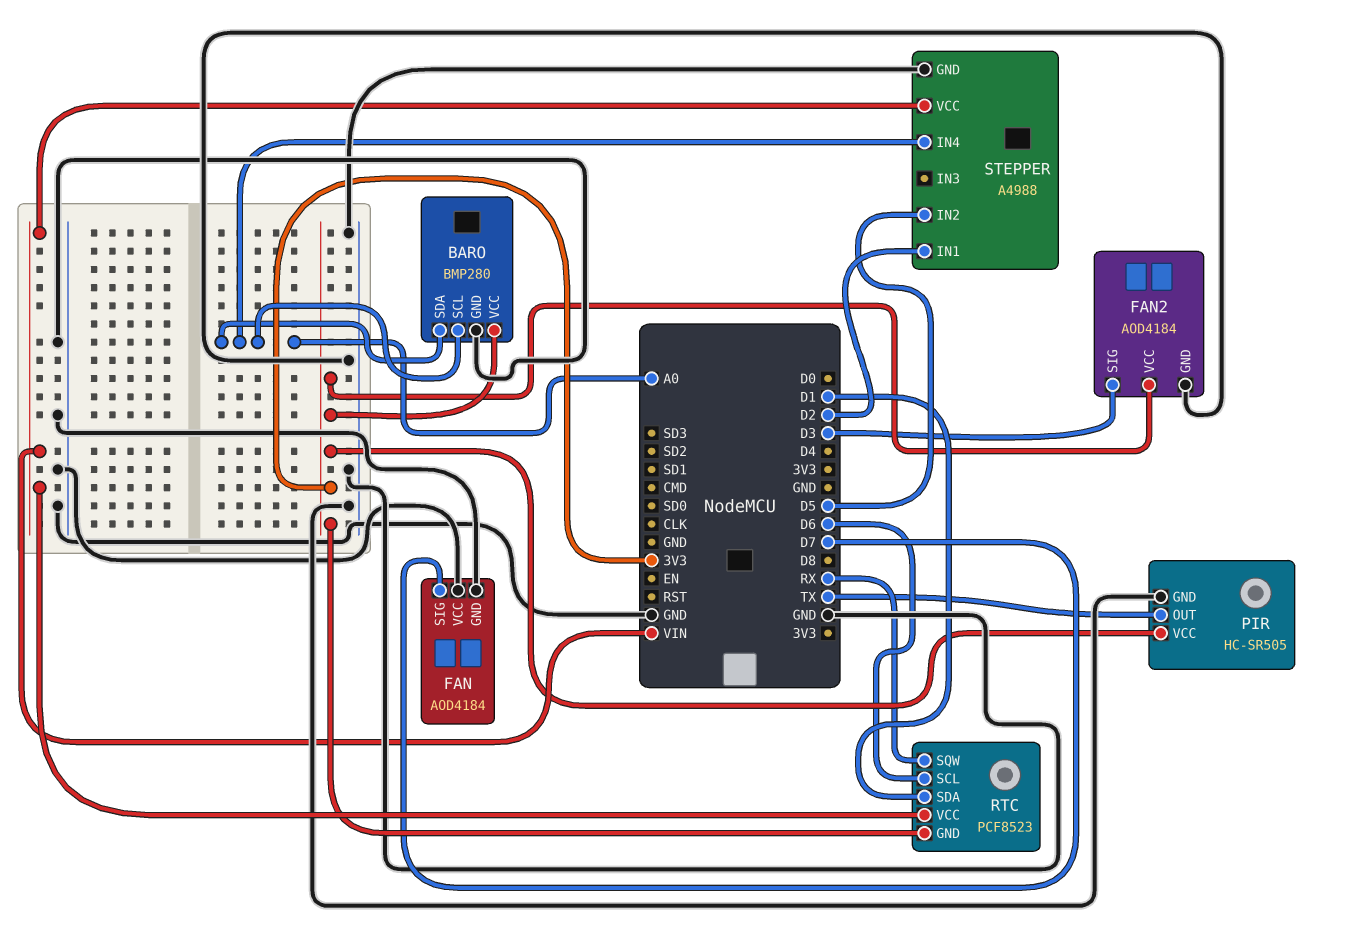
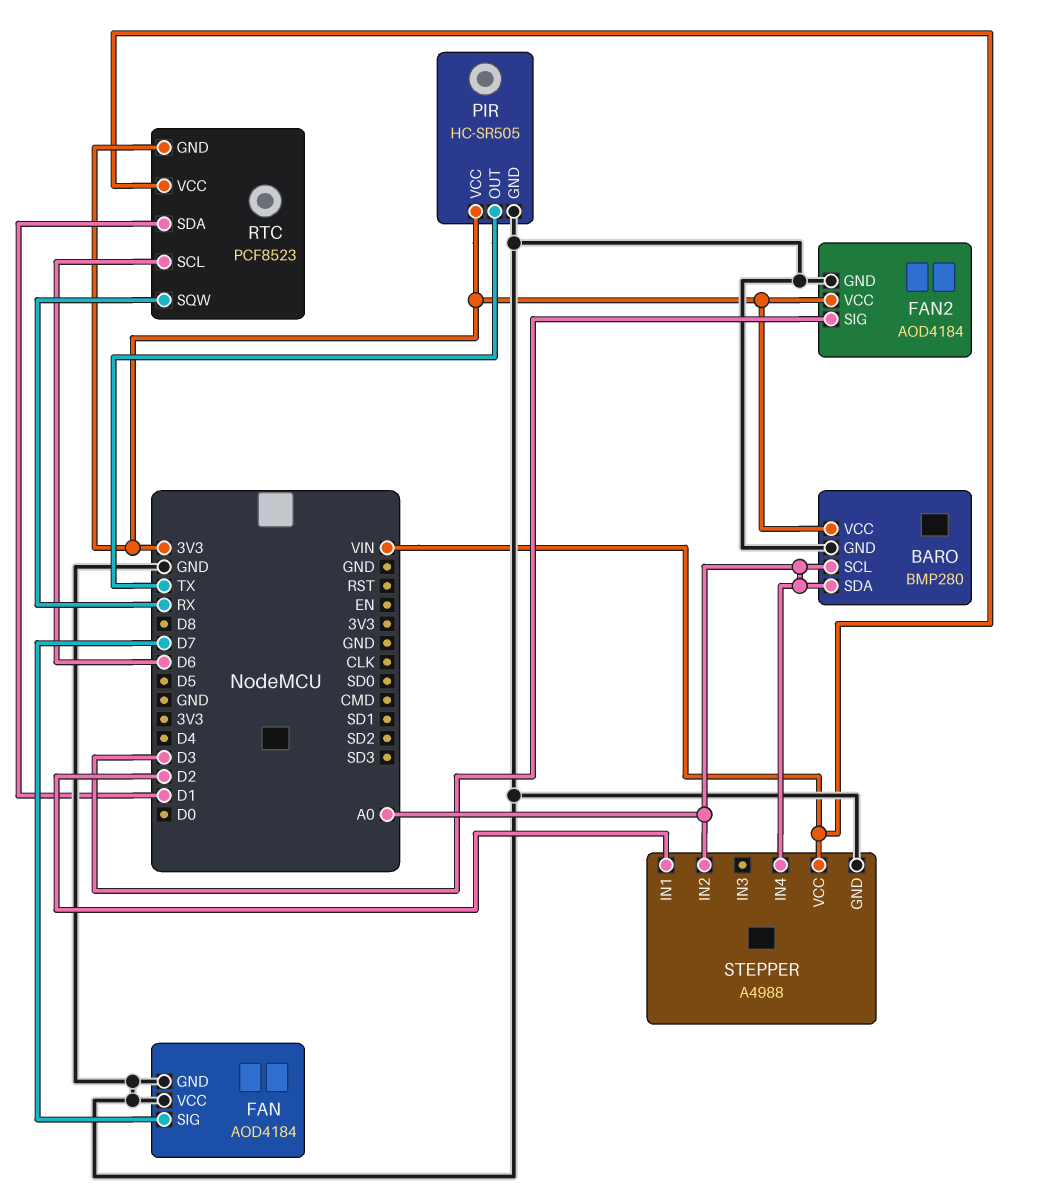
STEPPER pin IN2: D5 -> A0

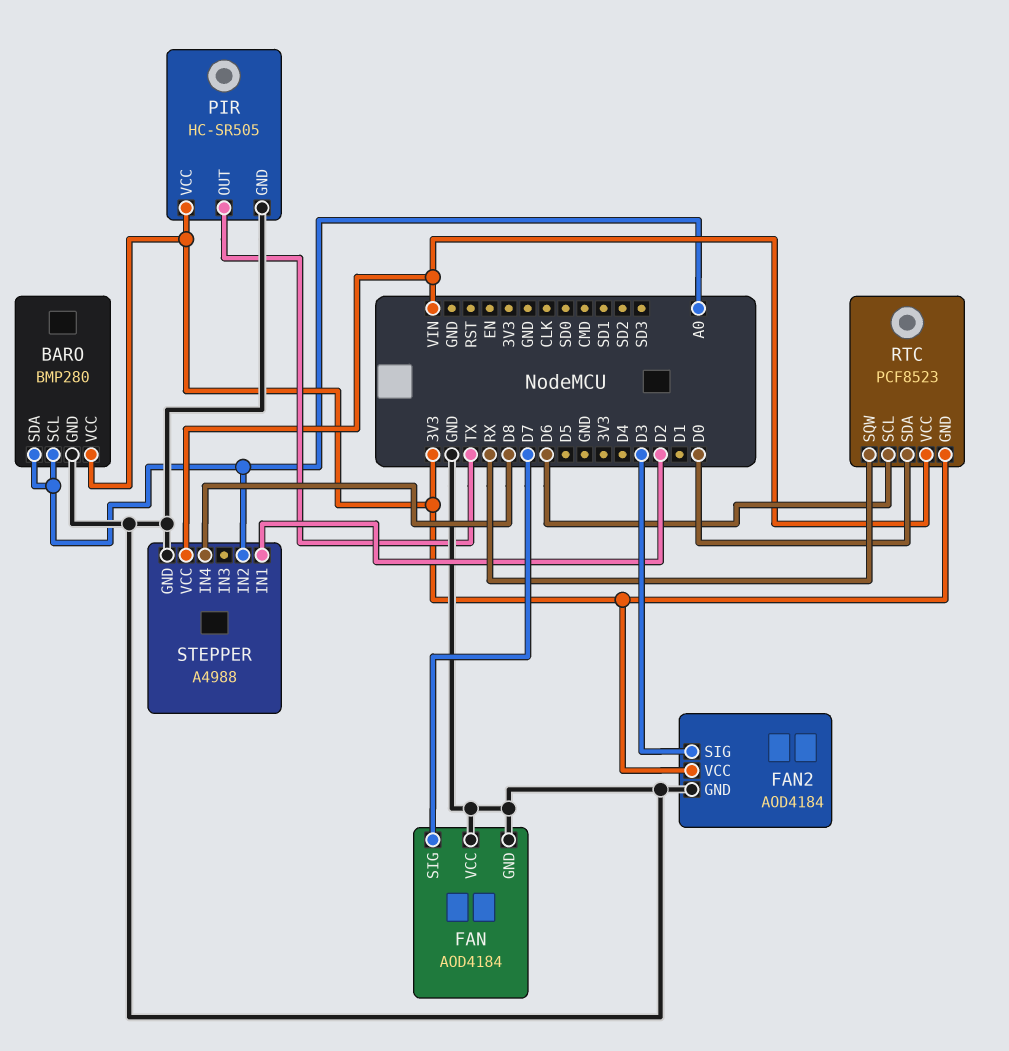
RTC pin SDA: D1 -> D0
STEPPER pin IN4: A0 -> D8

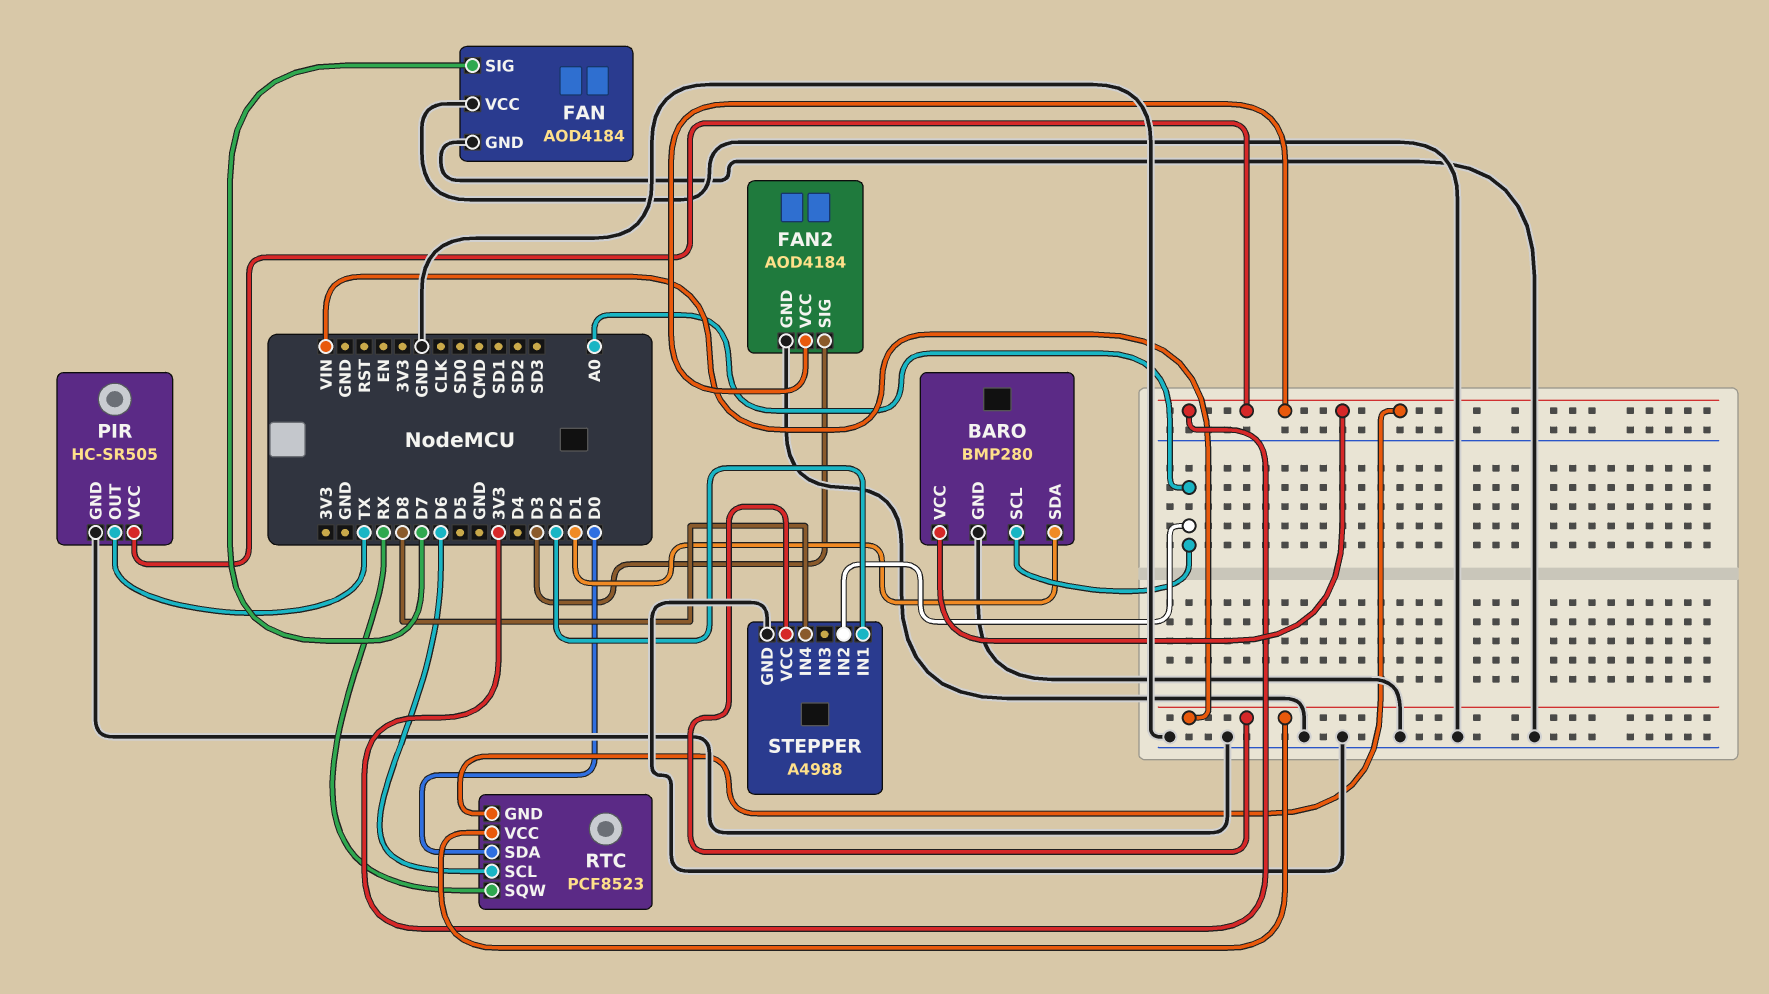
BARO pin SDA: A0 -> D1

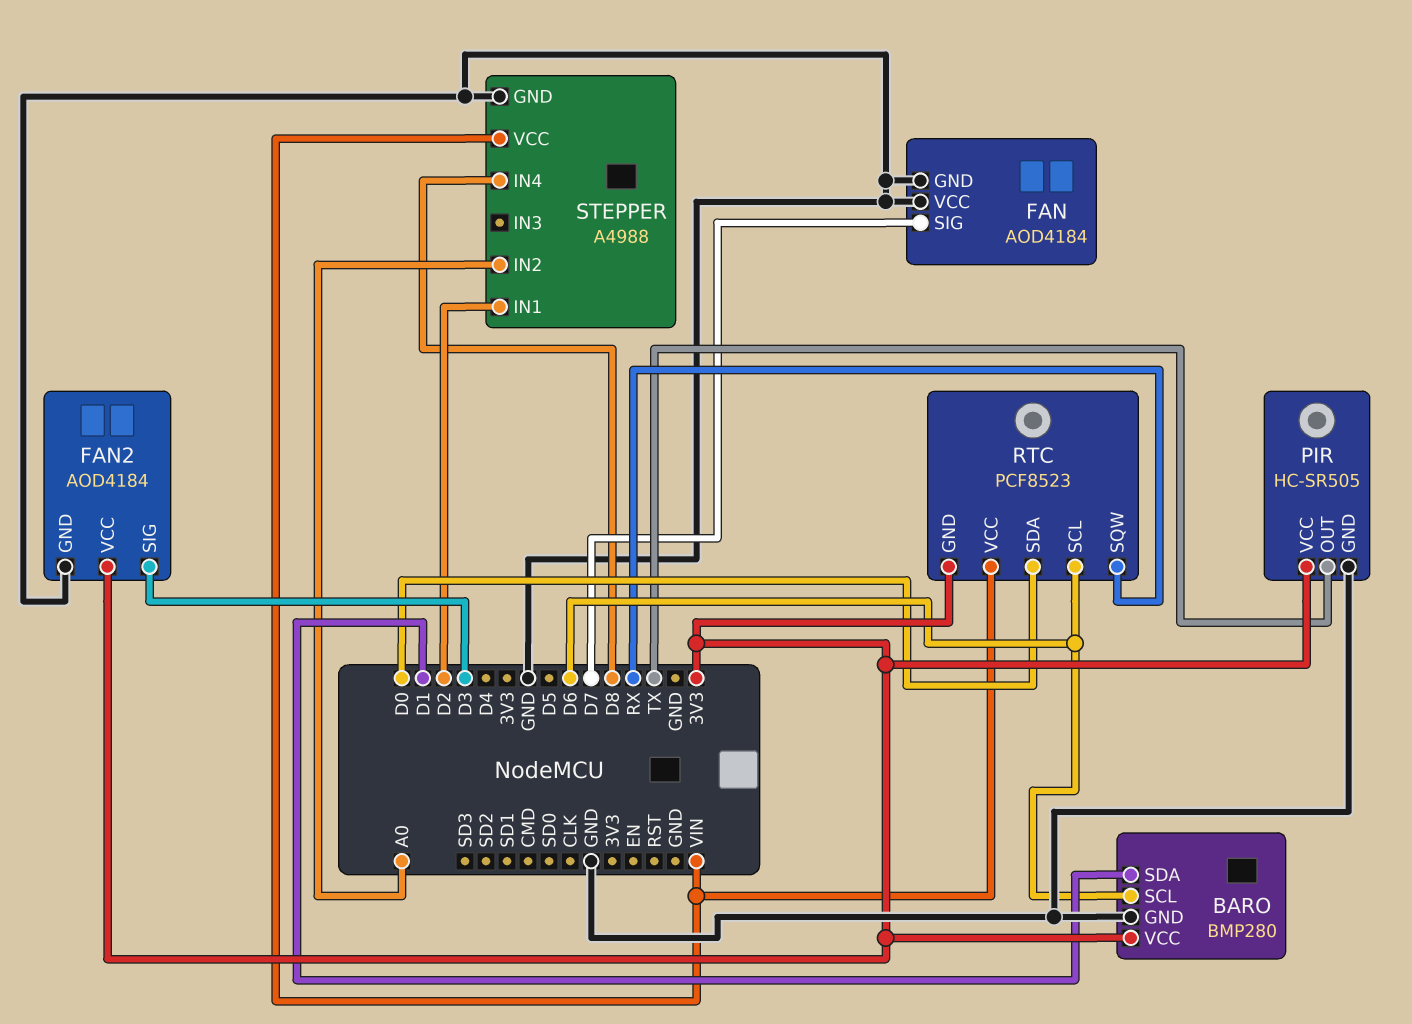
BARO pin SCL: A0 -> D6

